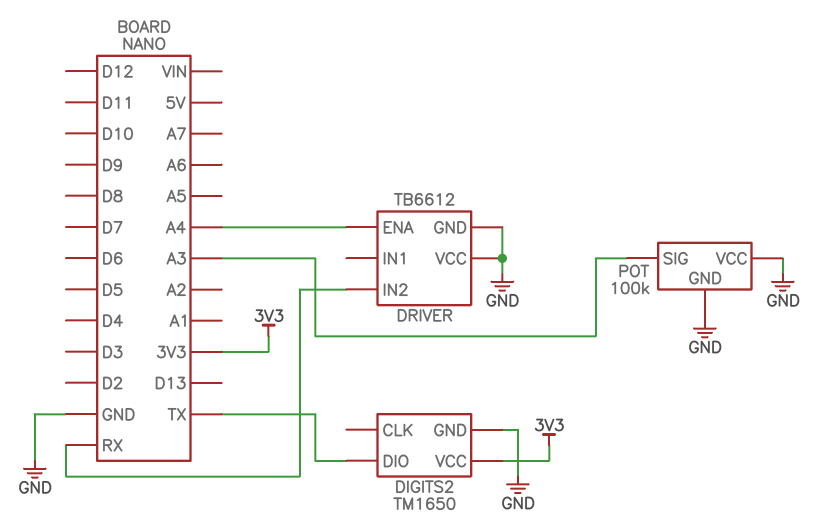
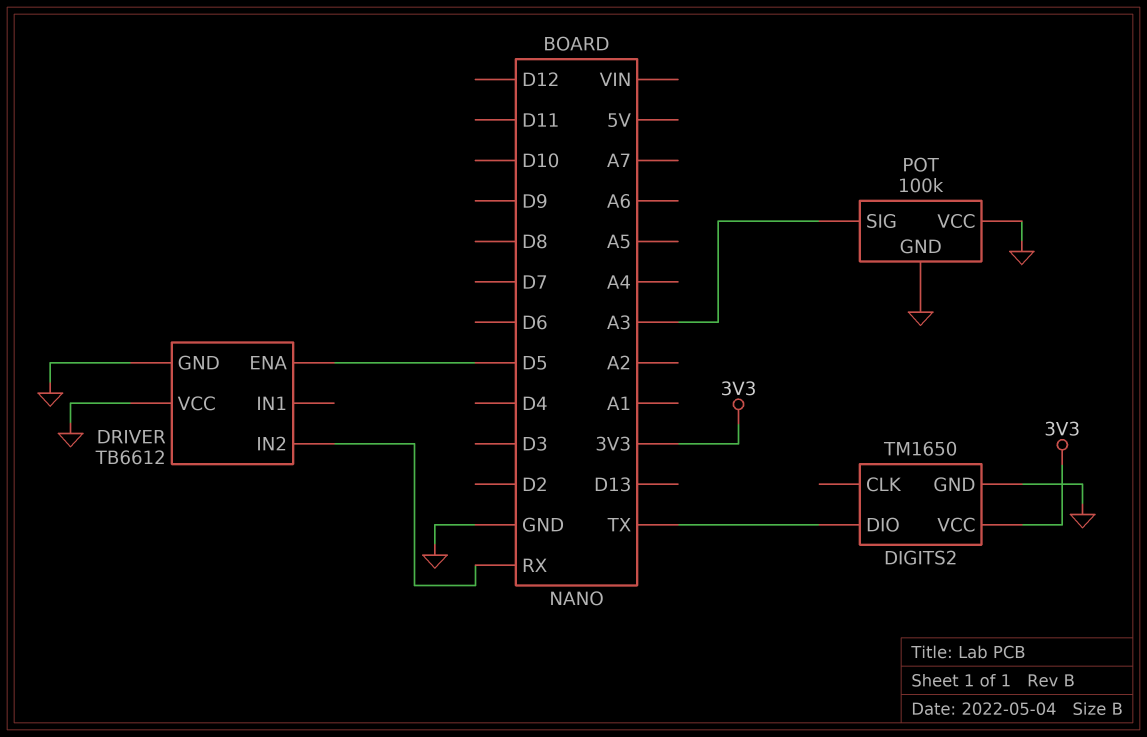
DRIVER pin ENA: A4 -> D5

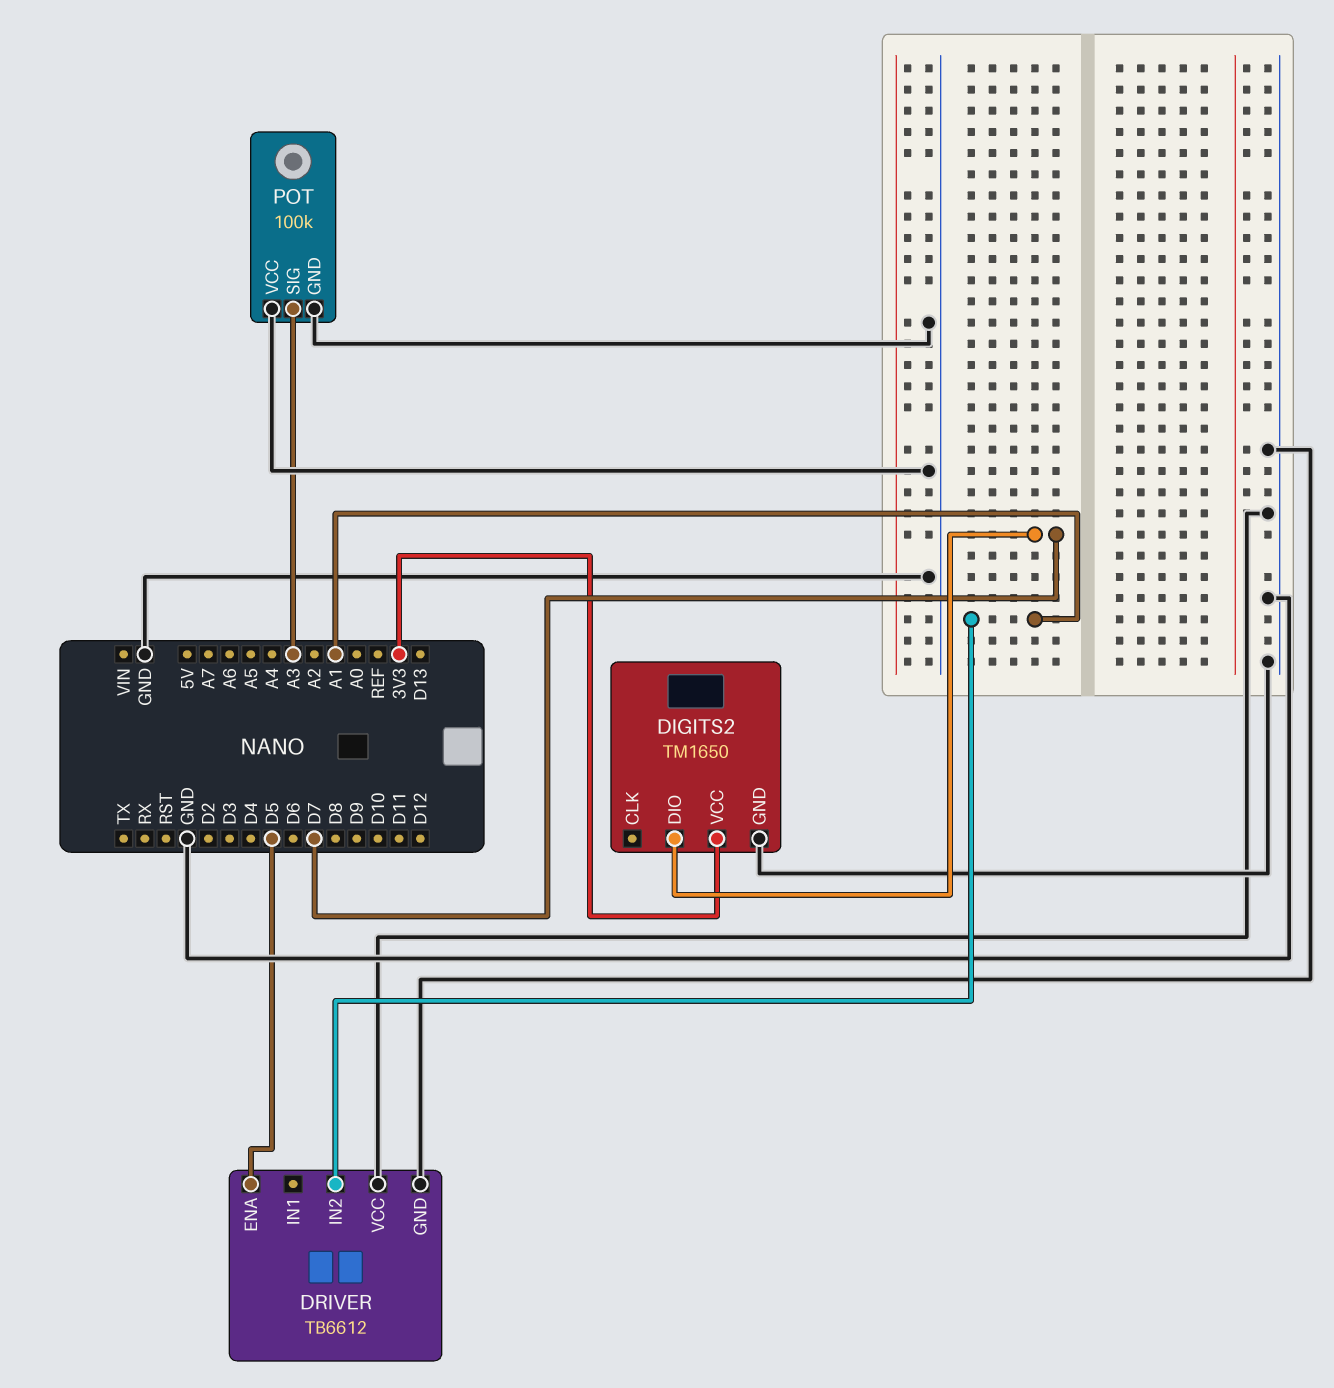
DIGITS2 pin DIO: TX -> D7
DRIVER pin IN2: RX -> A1

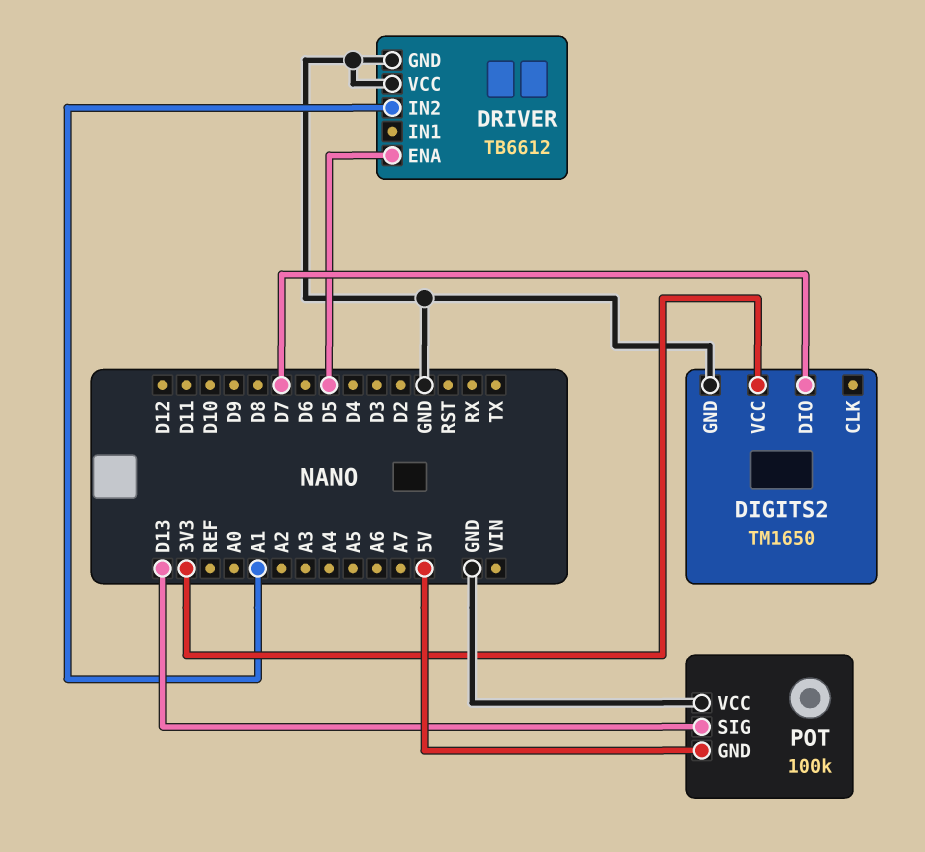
POT pin GND: GND -> 5V
POT pin SIG: A3 -> D13

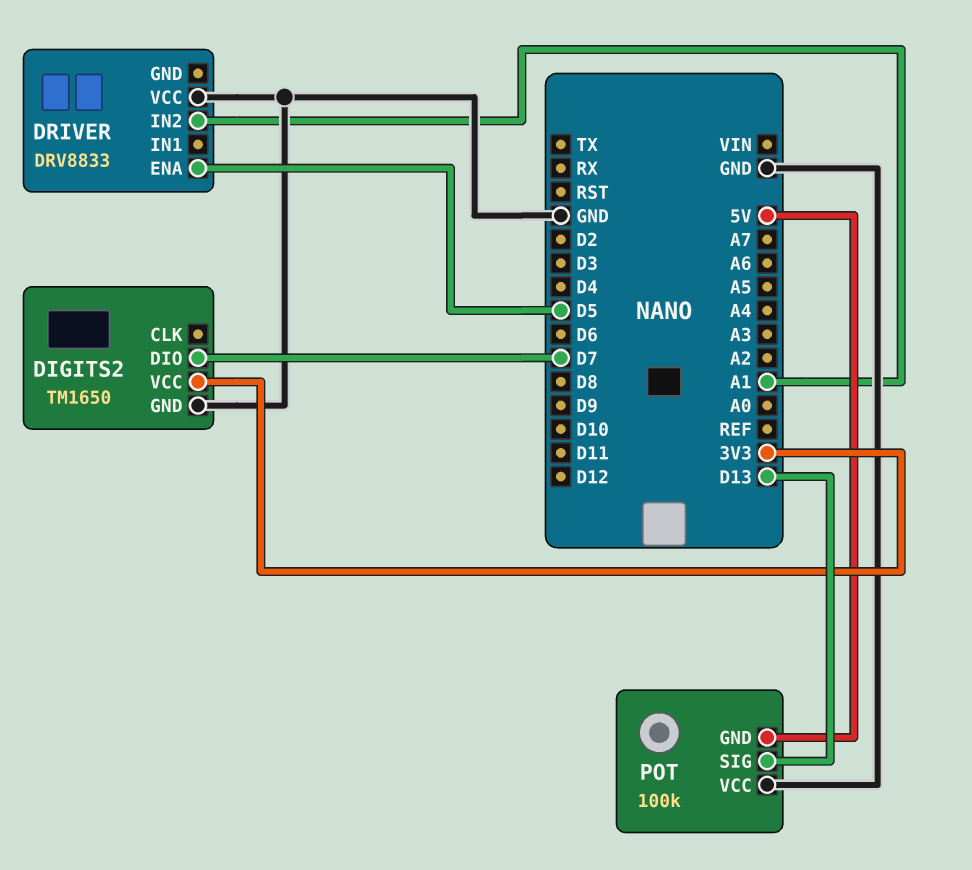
DRIVER: TB6612 -> DRV8833
DRIVER pin GND: GND -> none

